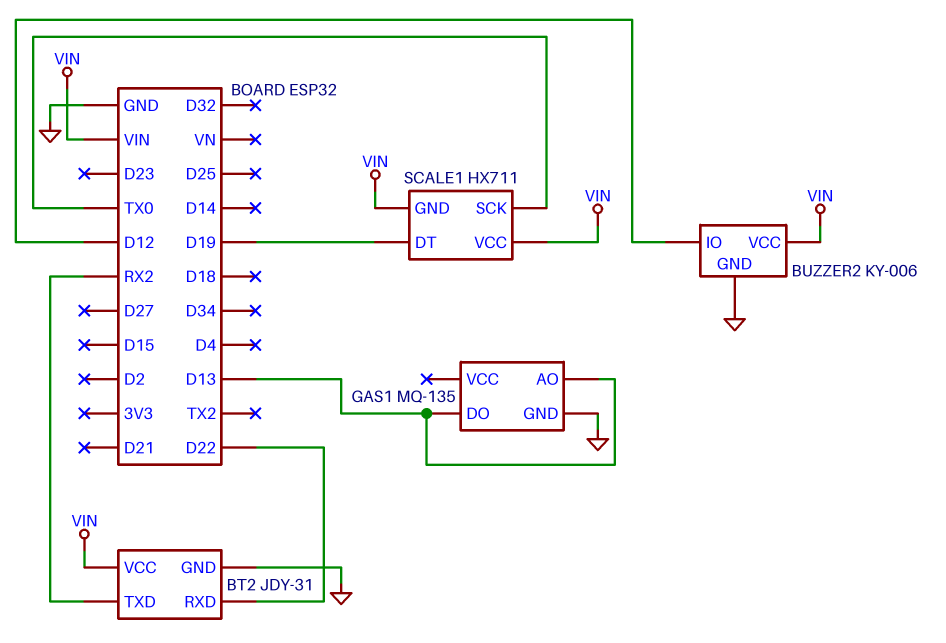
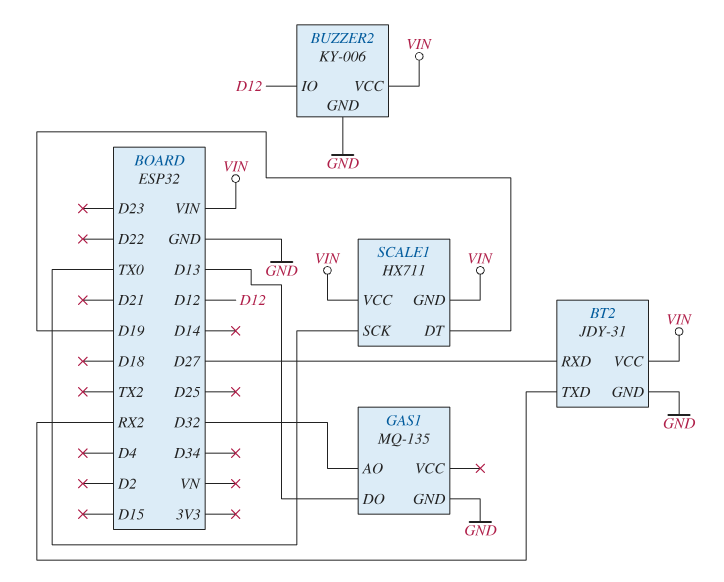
BT2 pin RXD: D22 -> D27
GAS1 pin AO: D13 -> D32

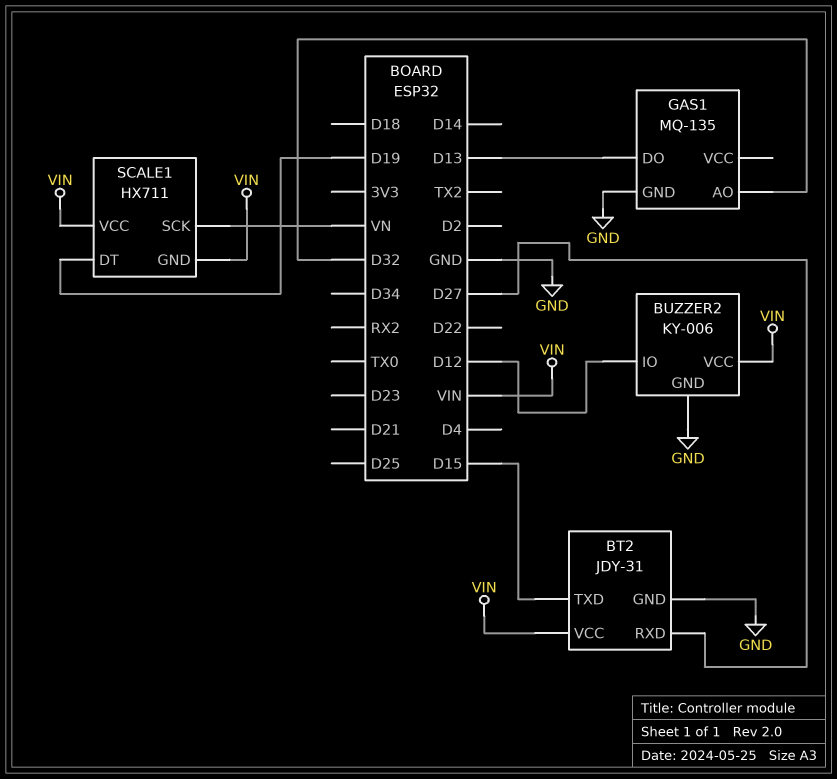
BT2 pin TXD: RX2 -> D15
SCALE1 pin SCK: TX0 -> VN

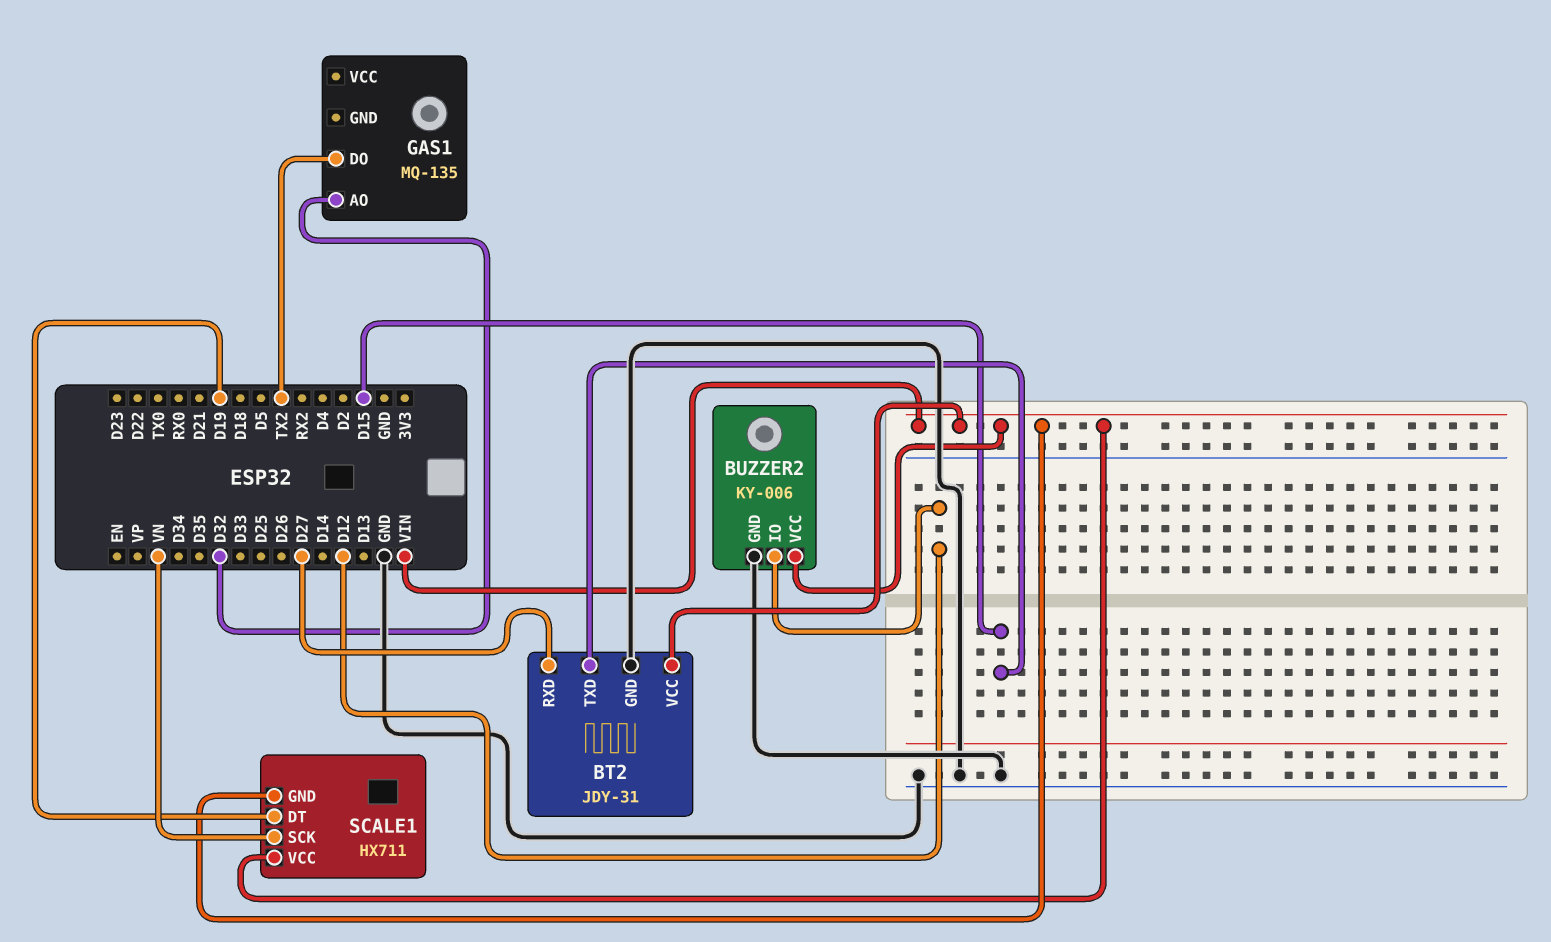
GAS1 pin DO: D13 -> TX2
GAS1 pin GND: GND -> none

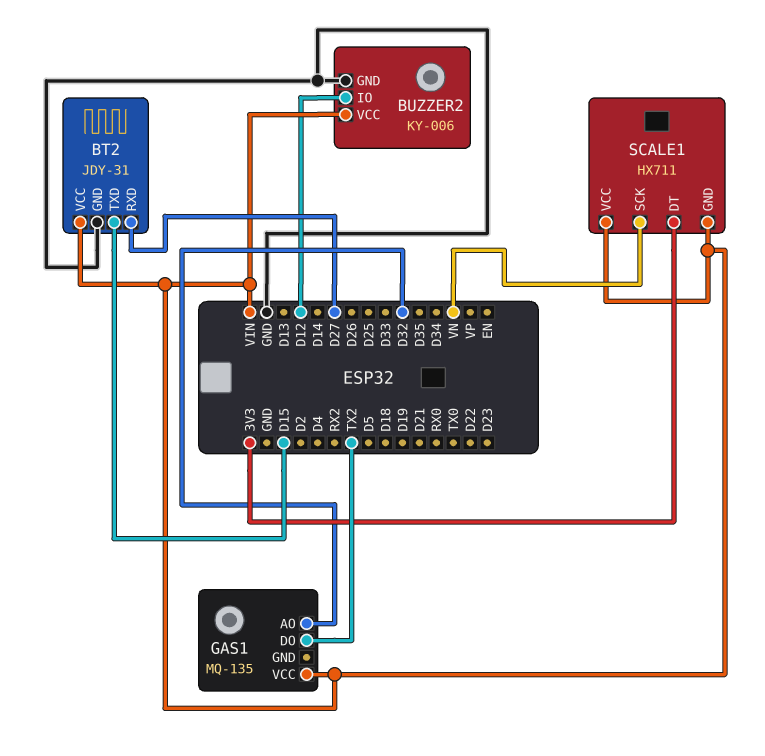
GAS1 pin VCC: none -> VIN
SCALE1 pin DT: D19 -> 3V3

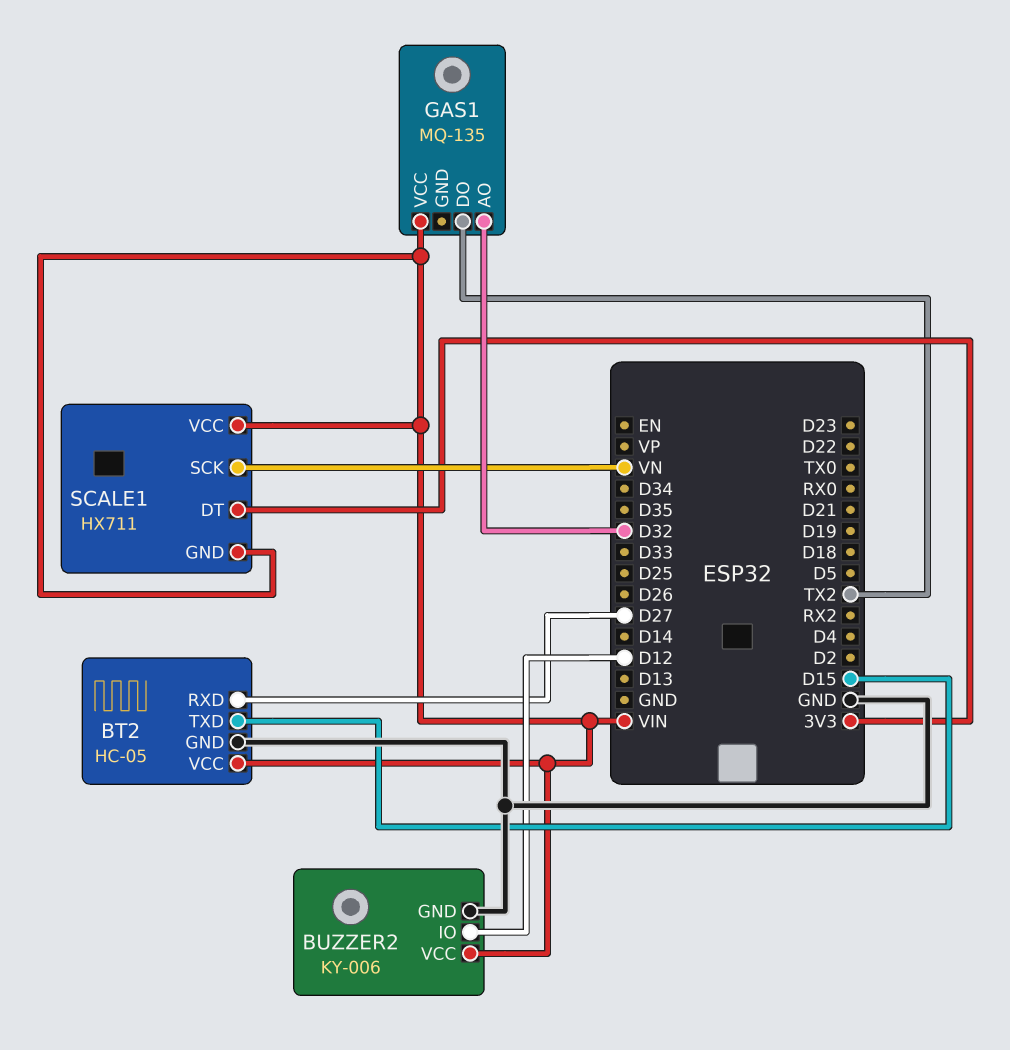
BT2: JDY-31 -> HC-05

